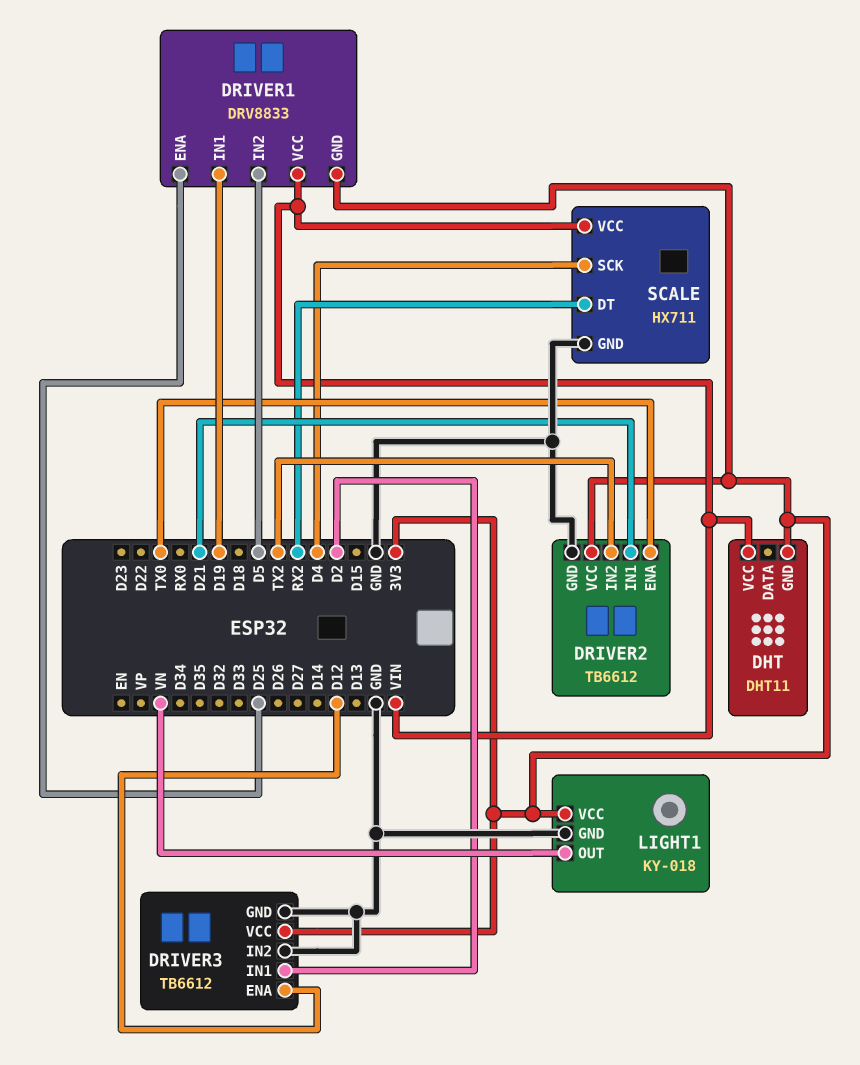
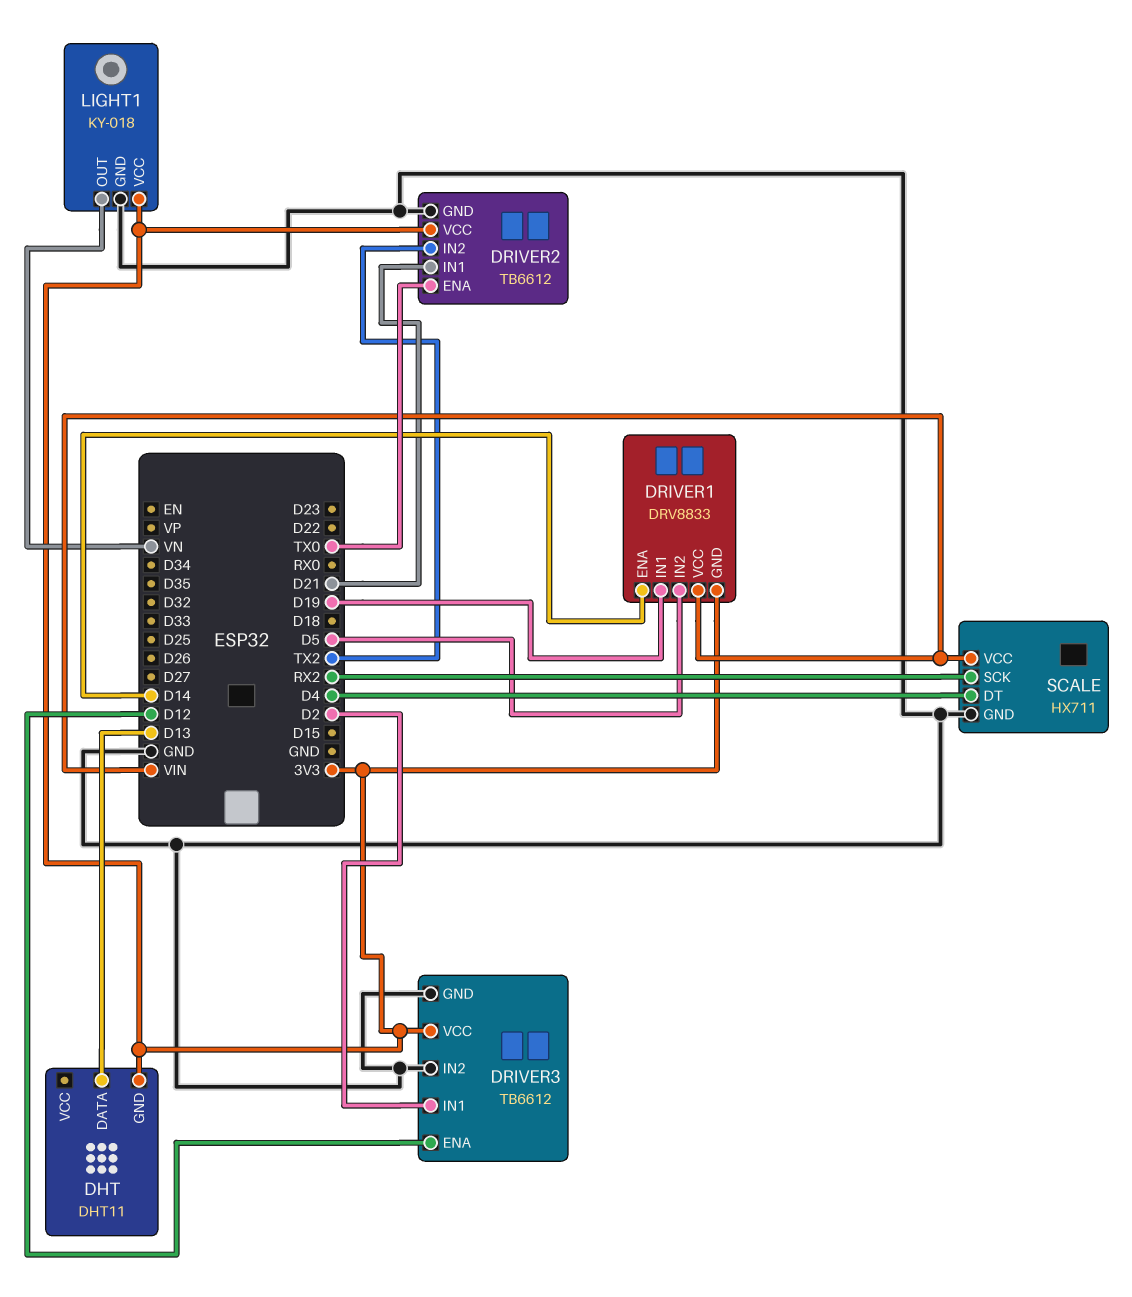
DHT pin DATA: none -> D13
DHT pin VCC: VIN -> none
DRIVER1 pin ENA: D25 -> D14
SCALE pin DT: RX2 -> D4
SCALE pin SCK: D4 -> RX2

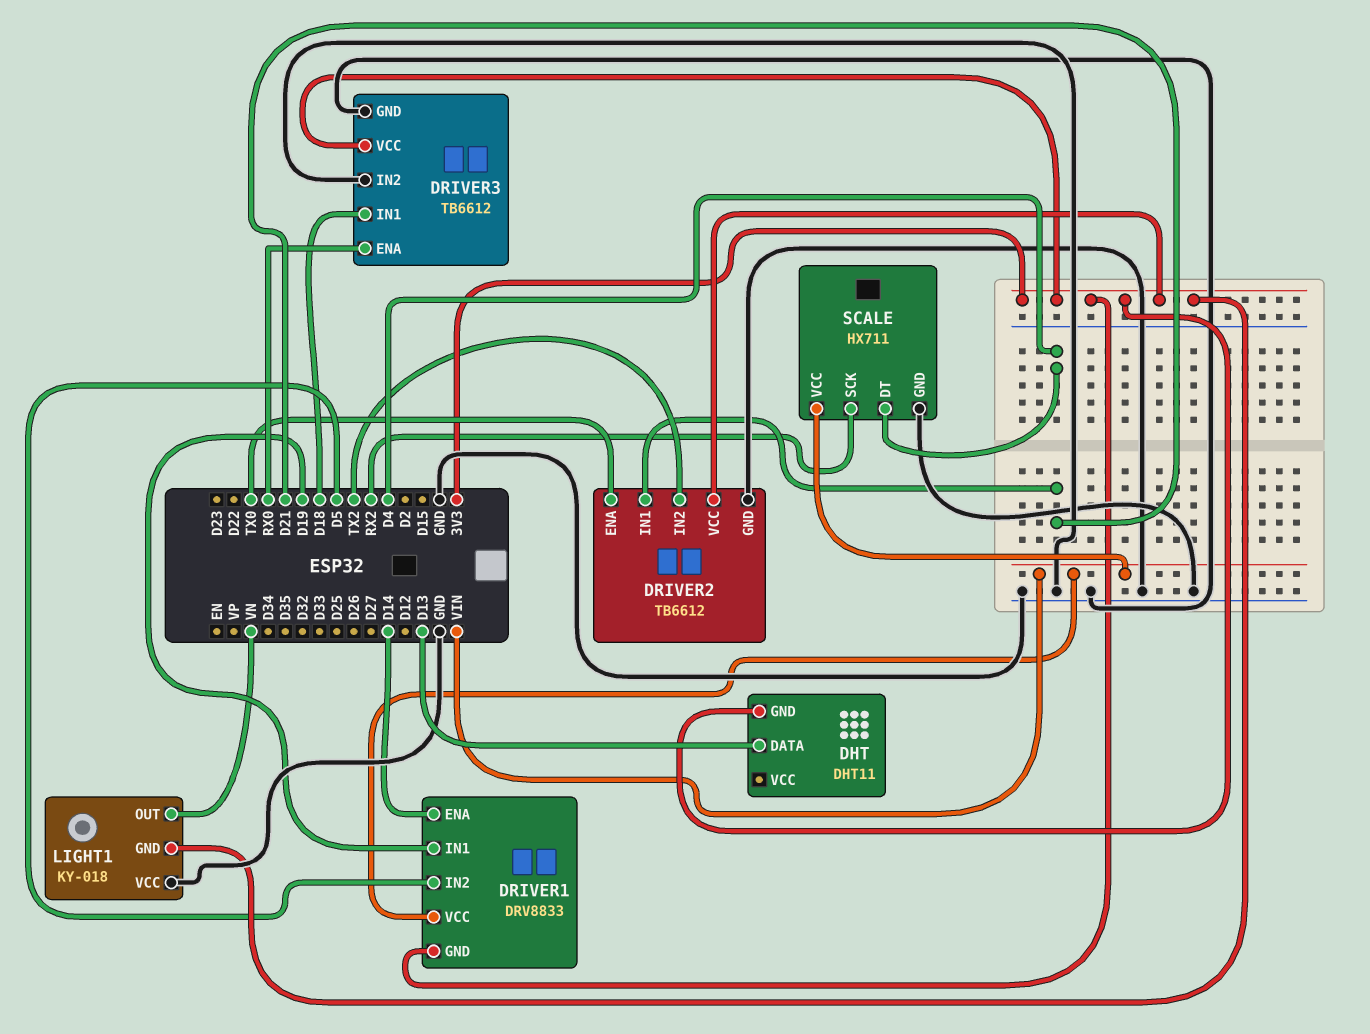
DRIVER3 pin ENA: D12 -> RX0
DRIVER3 pin IN1: D2 -> D18
LIGHT1 pin GND: GND -> 3V3
LIGHT1 pin VCC: 3V3 -> GND

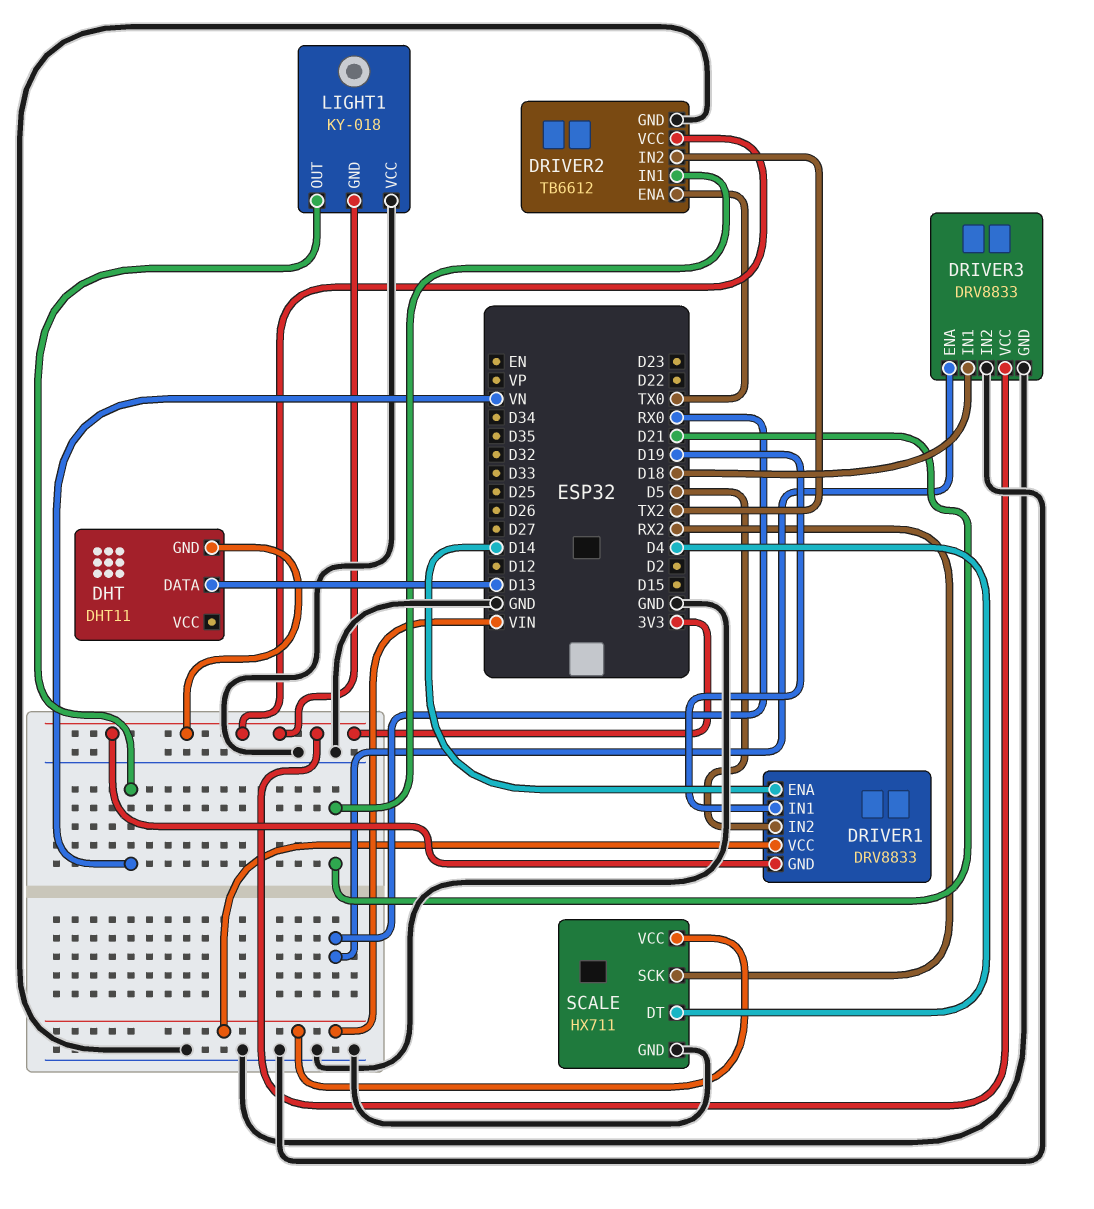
DRIVER3: TB6612 -> DRV8833

